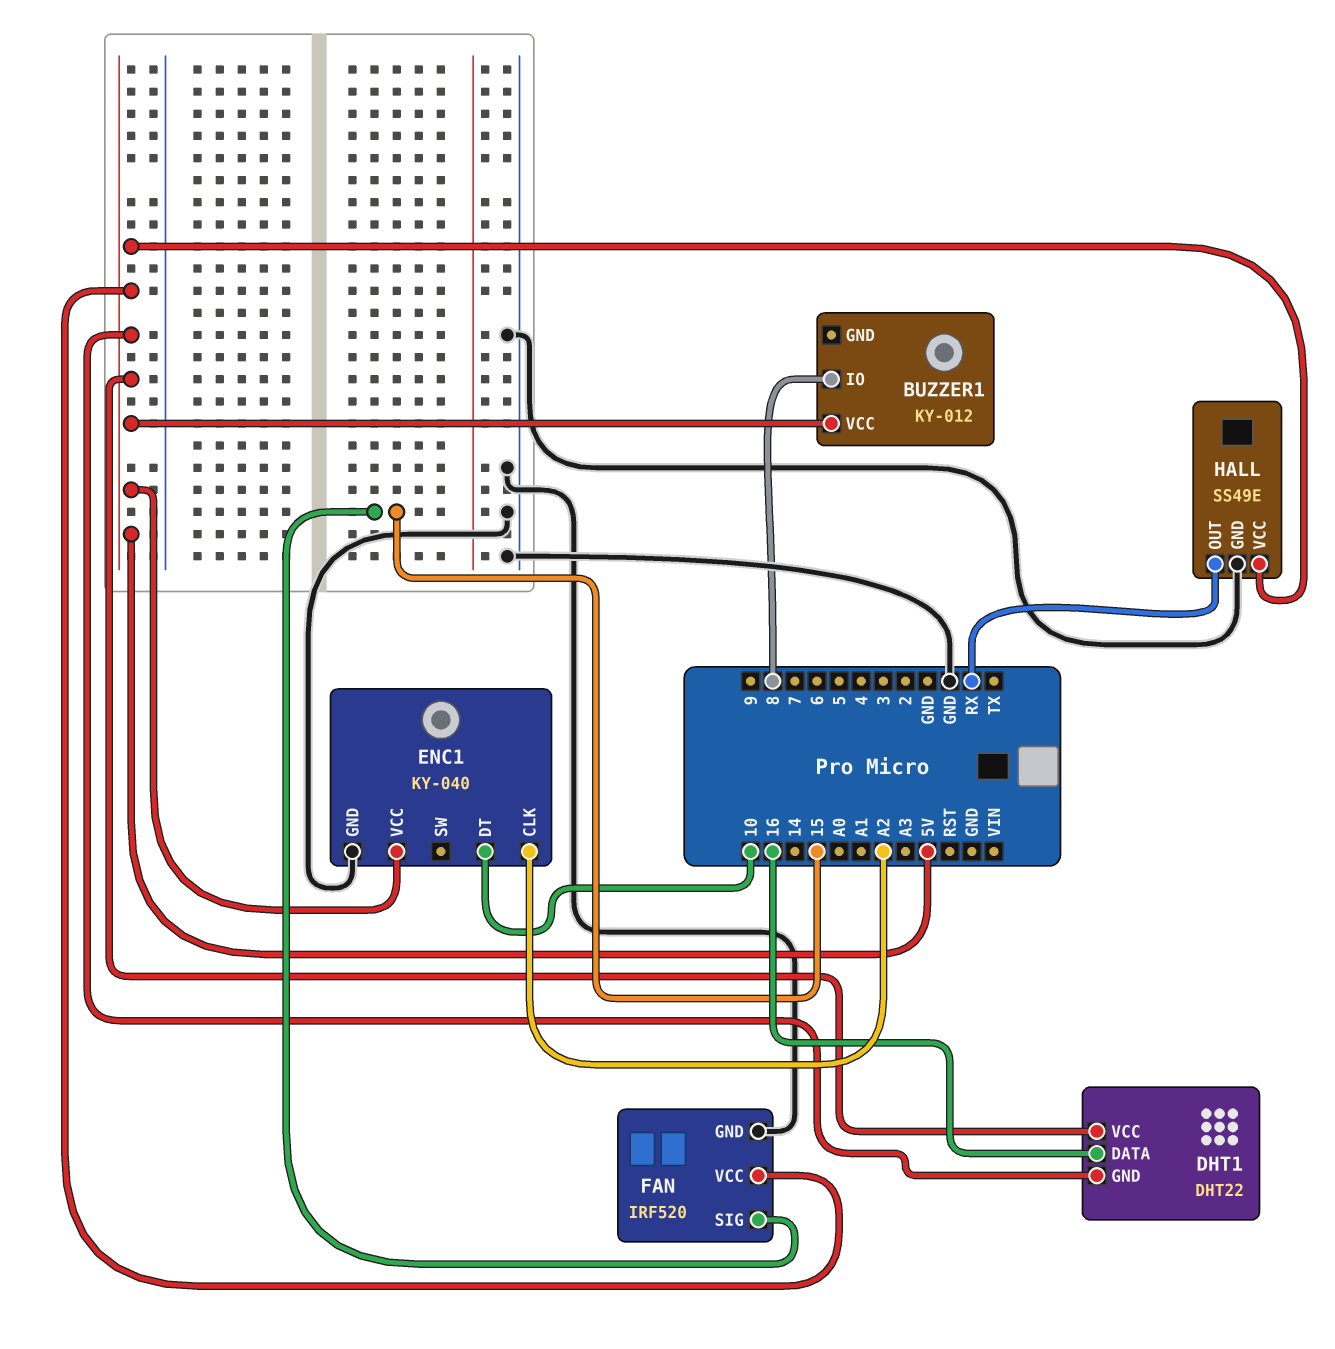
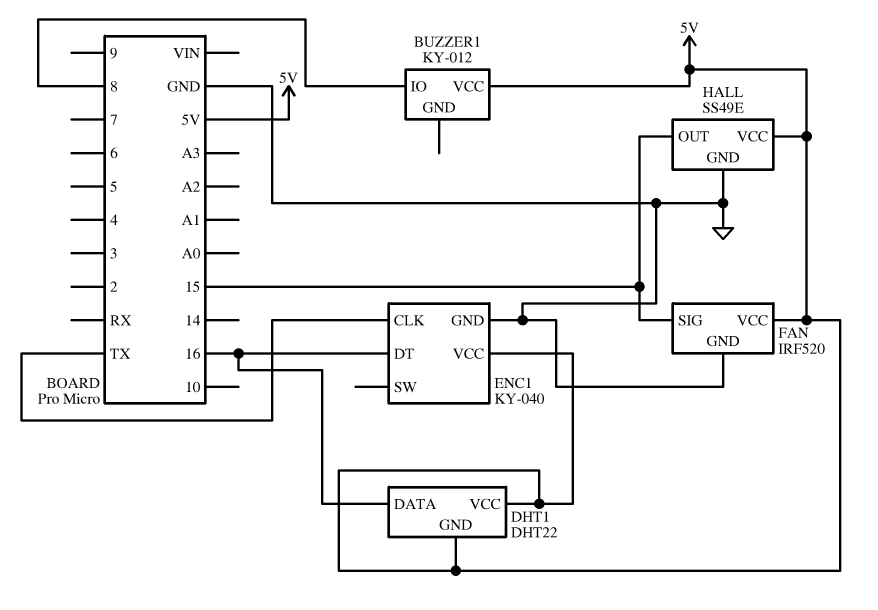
ENC1 pin CLK: A2 -> TX
ENC1 pin DT: 10 -> 16
HALL pin OUT: RX -> 15

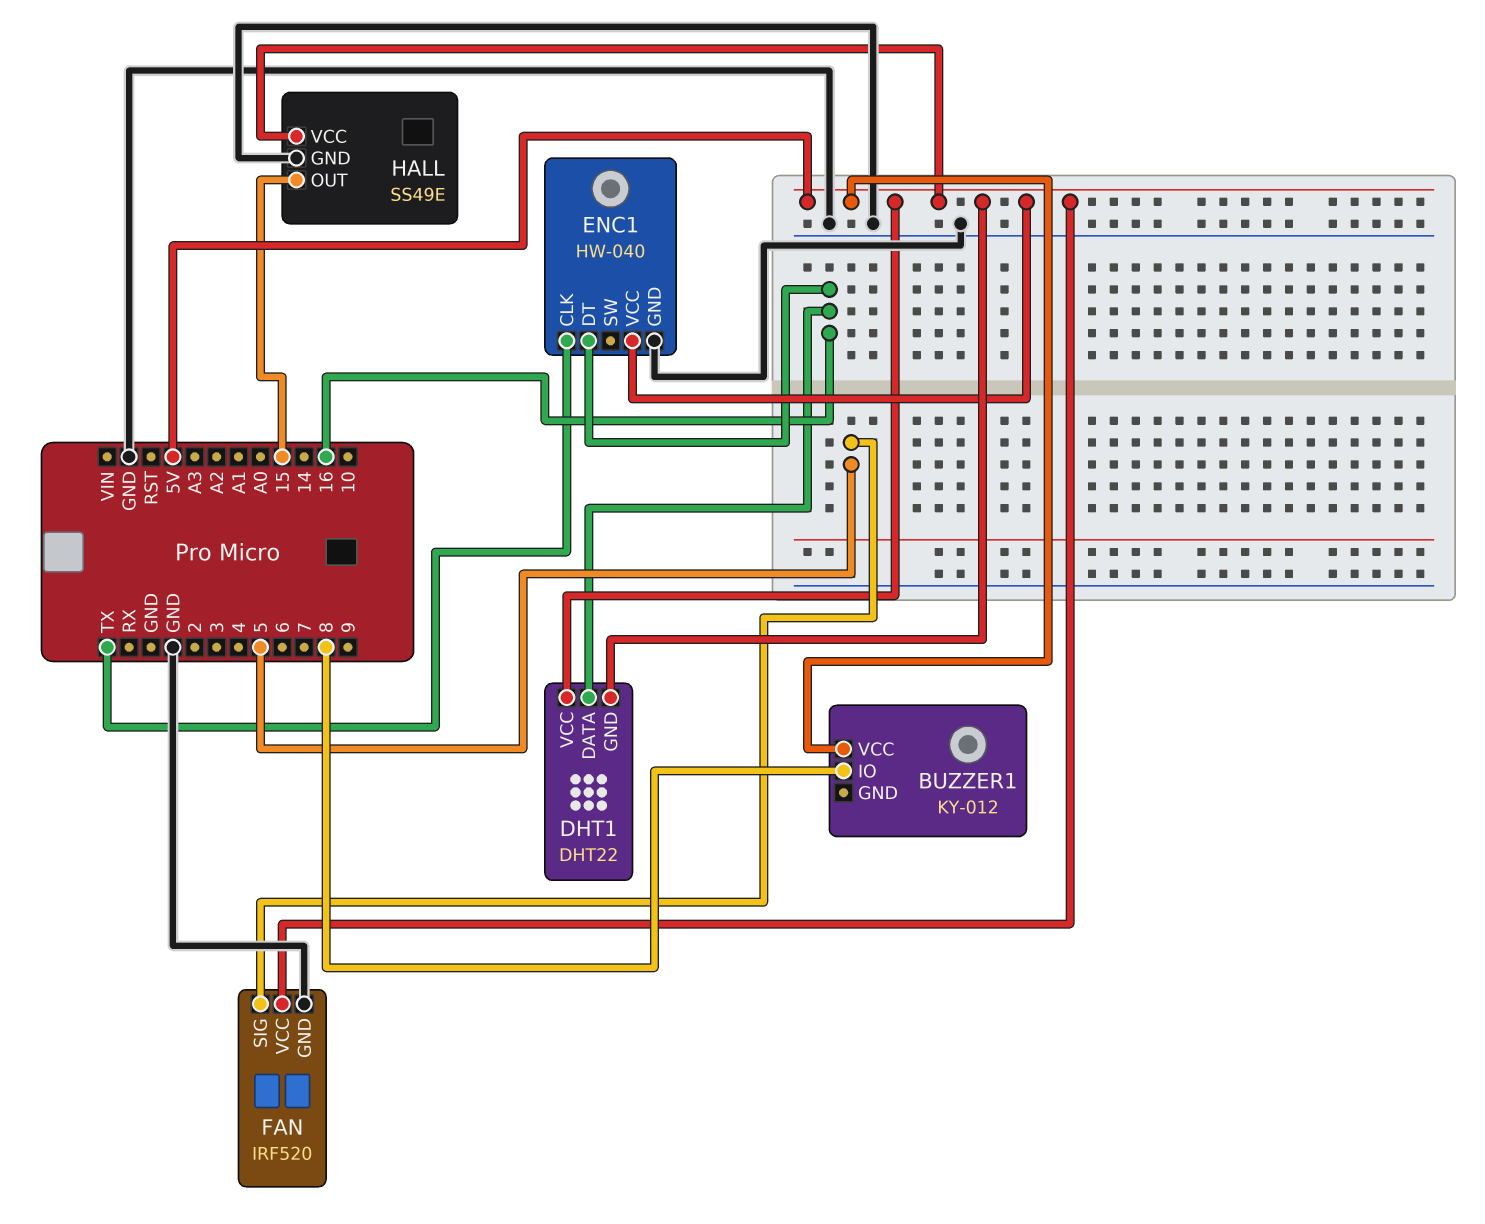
ENC1: KY-040 -> HW-040
FAN pin SIG: 15 -> 5

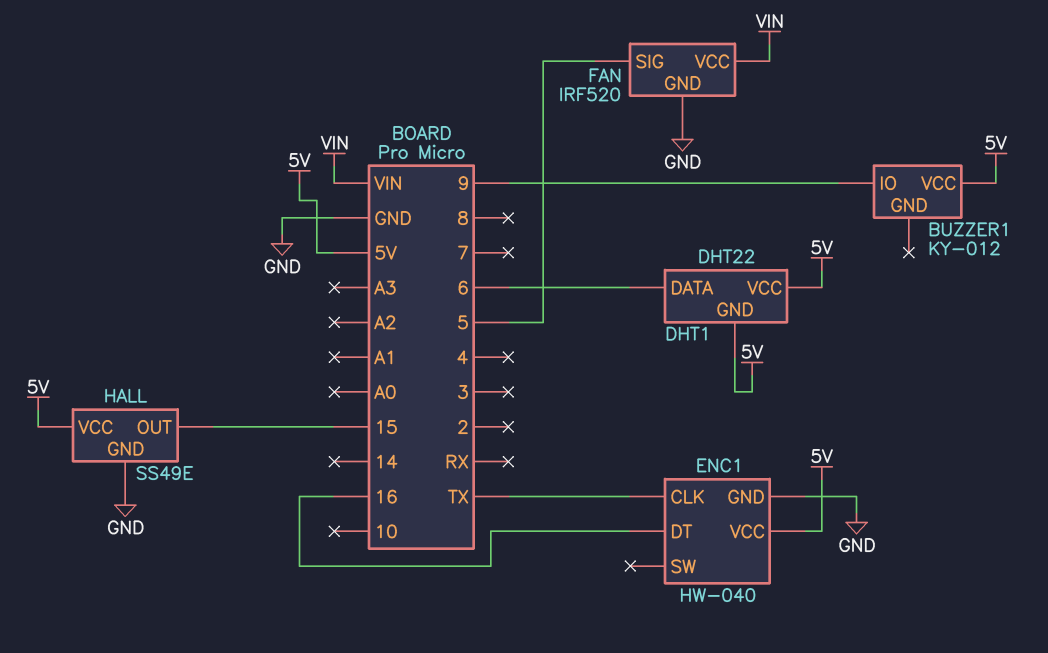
BUZZER1 pin IO: 8 -> 9
DHT1 pin DATA: 16 -> 6
FAN pin VCC: 5V -> VIN

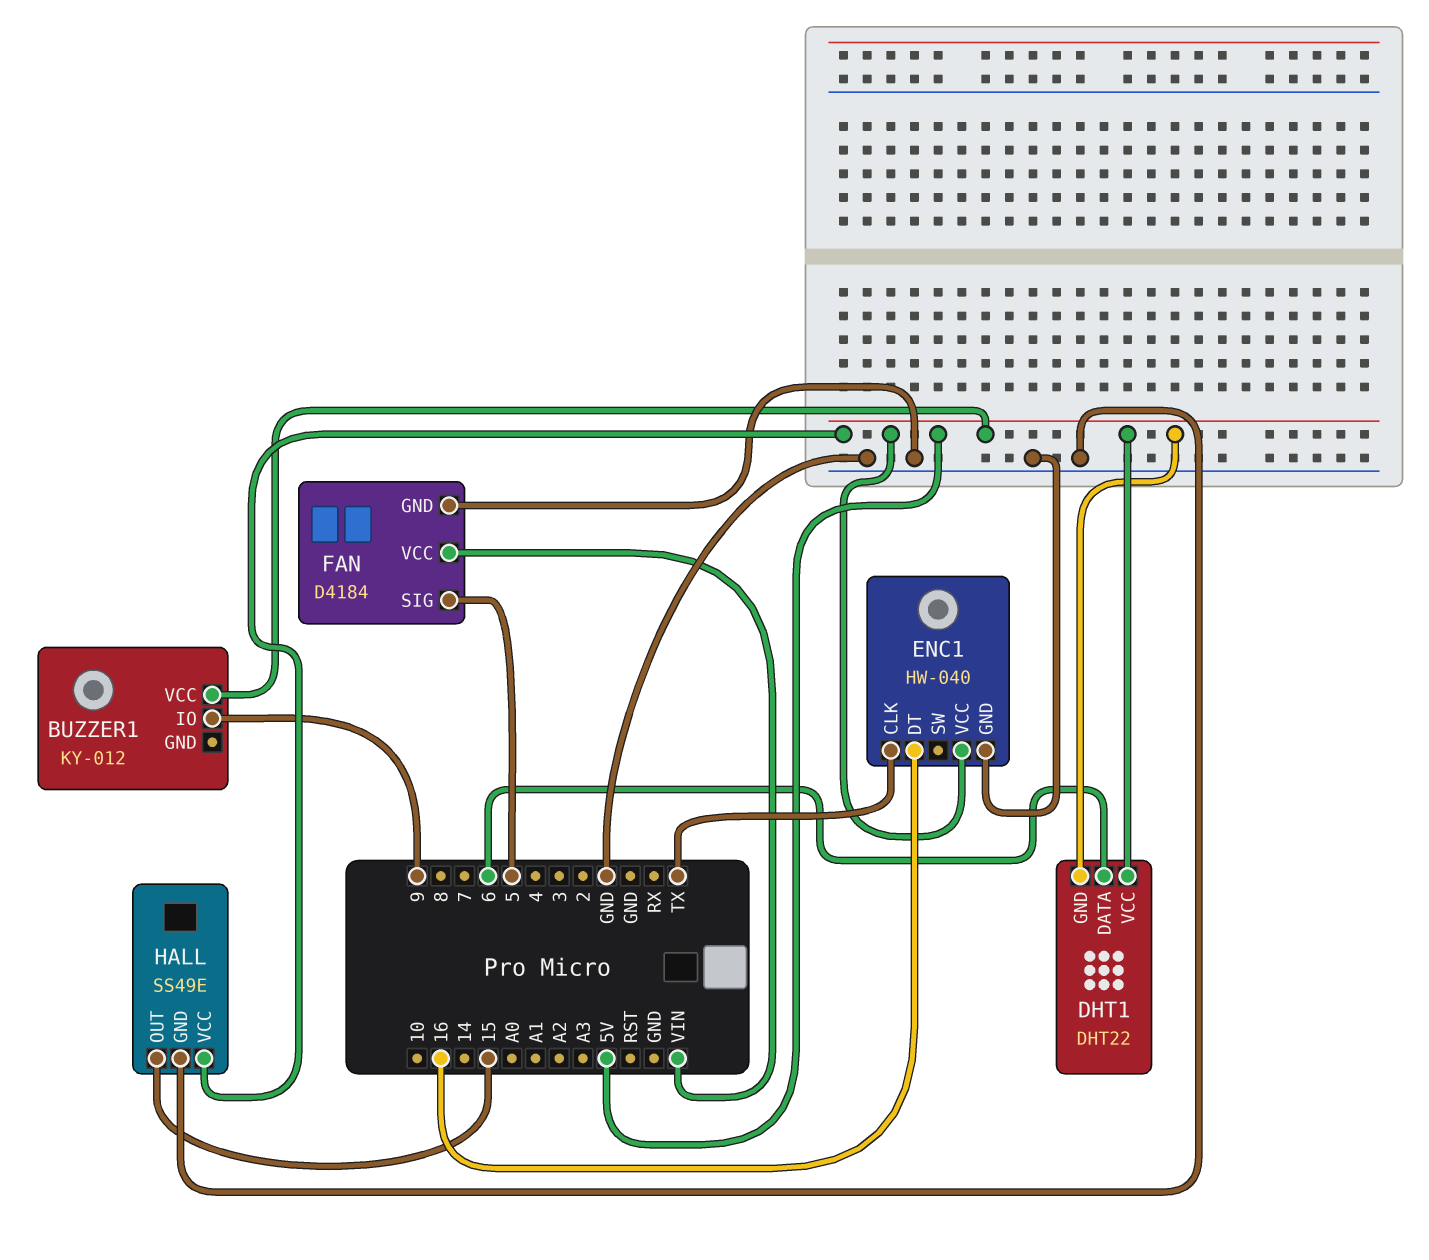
FAN: IRF520 -> D4184

